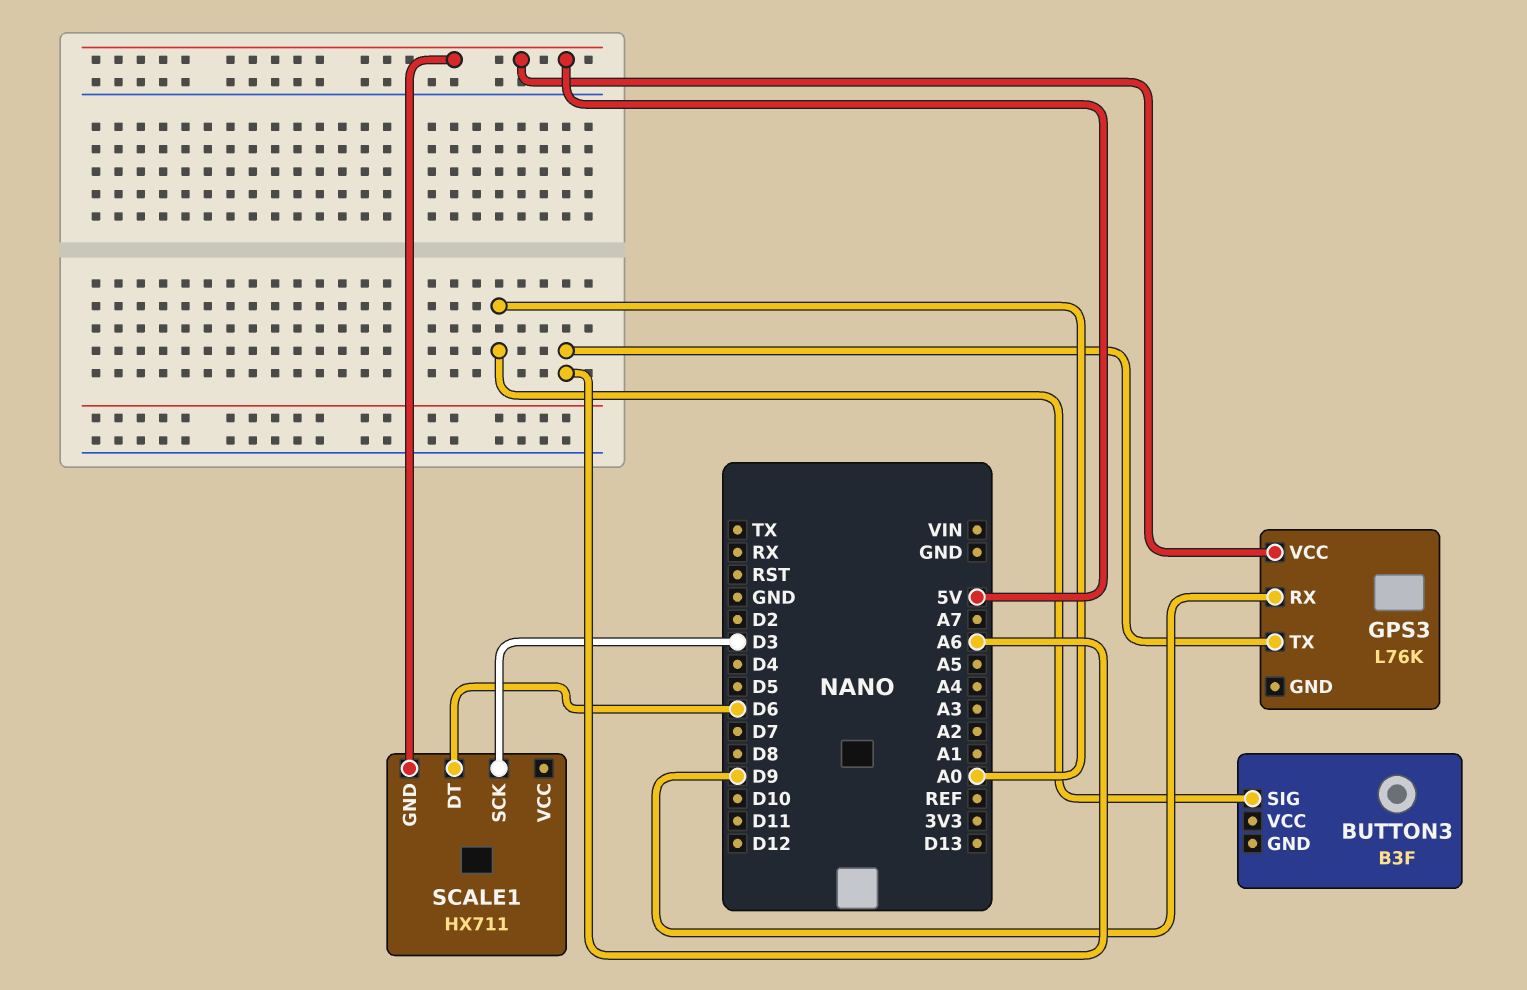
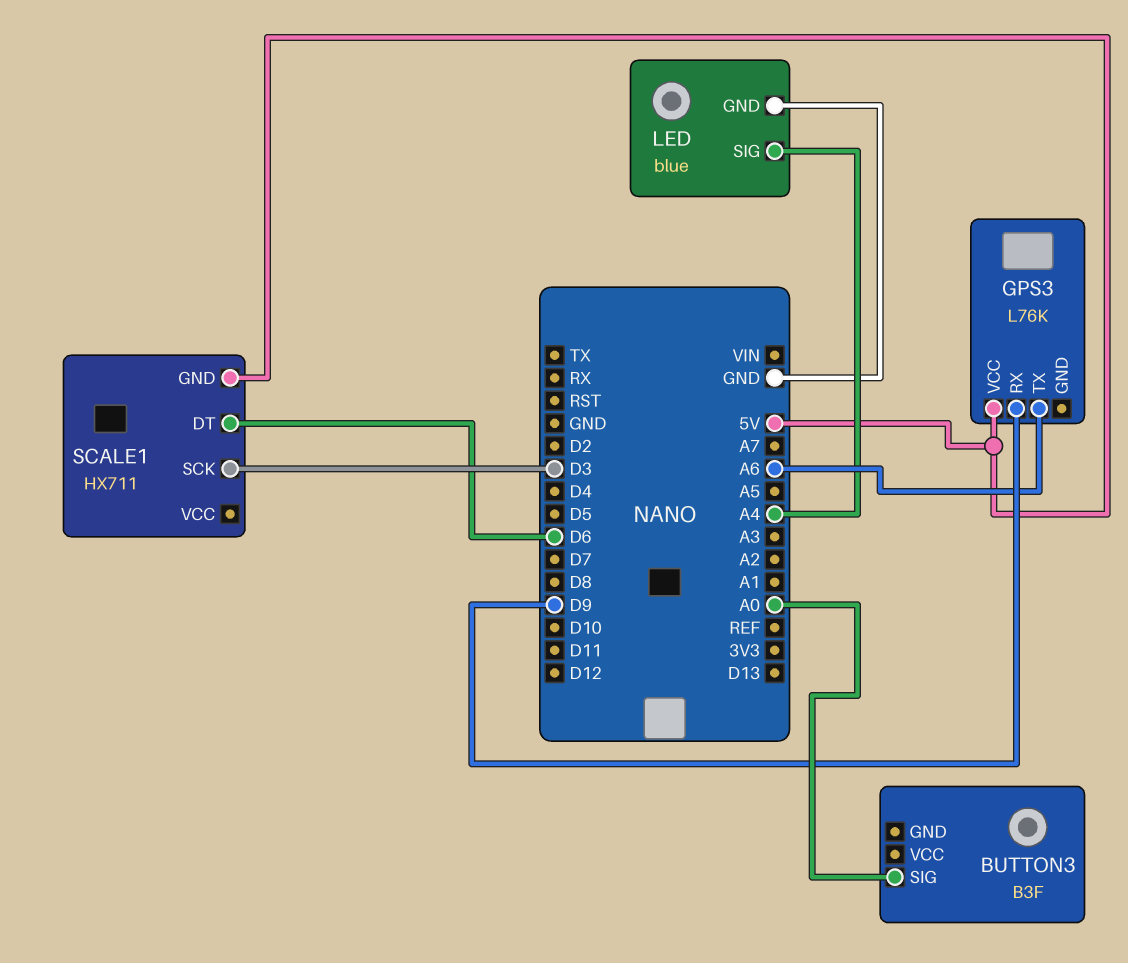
LED: none -> blue
LED pin GND: none -> GND
LED pin SIG: none -> A4

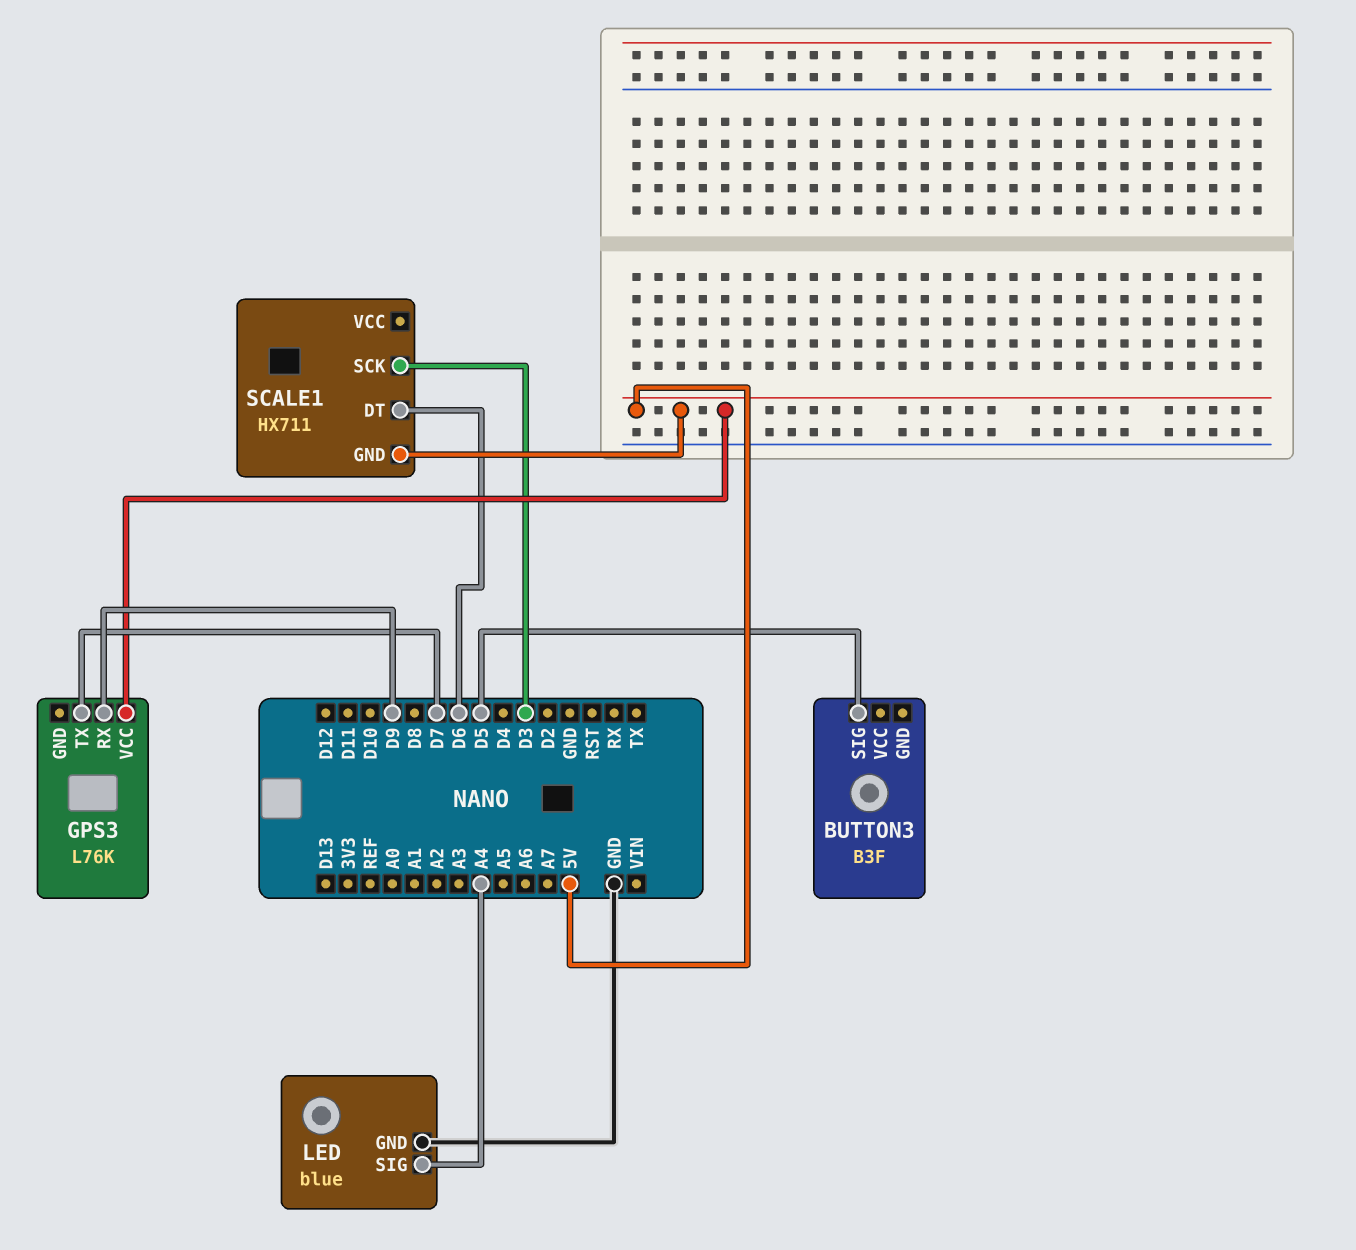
BUTTON3 pin SIG: A0 -> D5
GPS3 pin TX: A6 -> D7

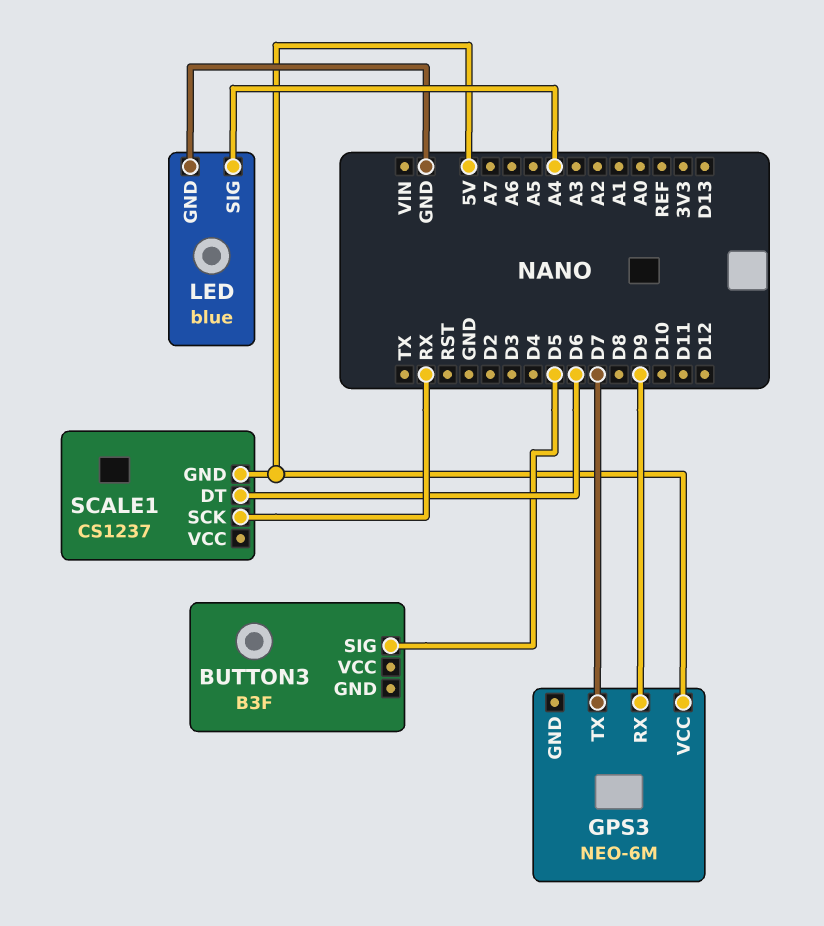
GPS3: L76K -> NEO-6M
SCALE1: HX711 -> CS1237
SCALE1 pin SCK: D3 -> RX

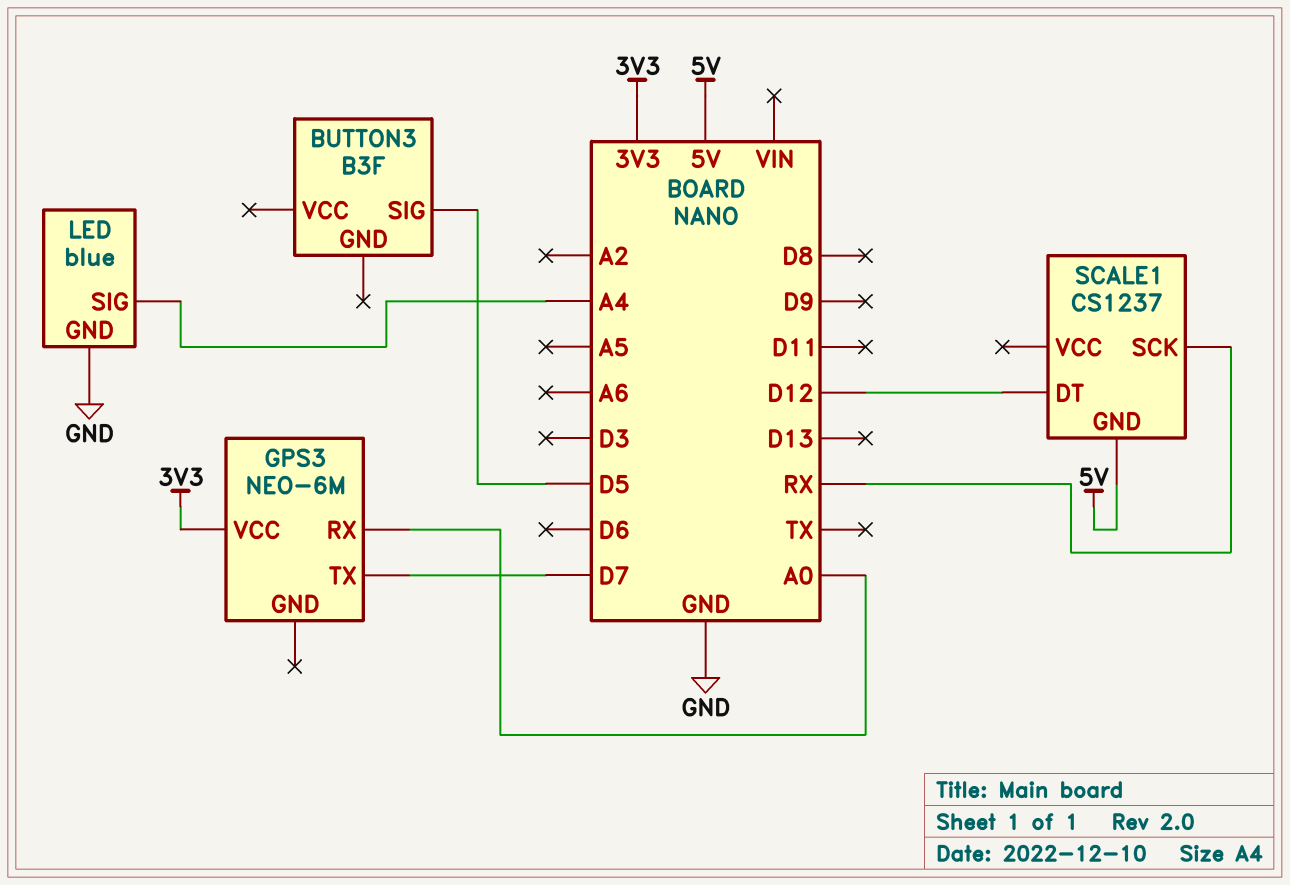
GPS3 pin RX: D9 -> A0
GPS3 pin VCC: 5V -> 3V3
SCALE1 pin DT: D6 -> D12

